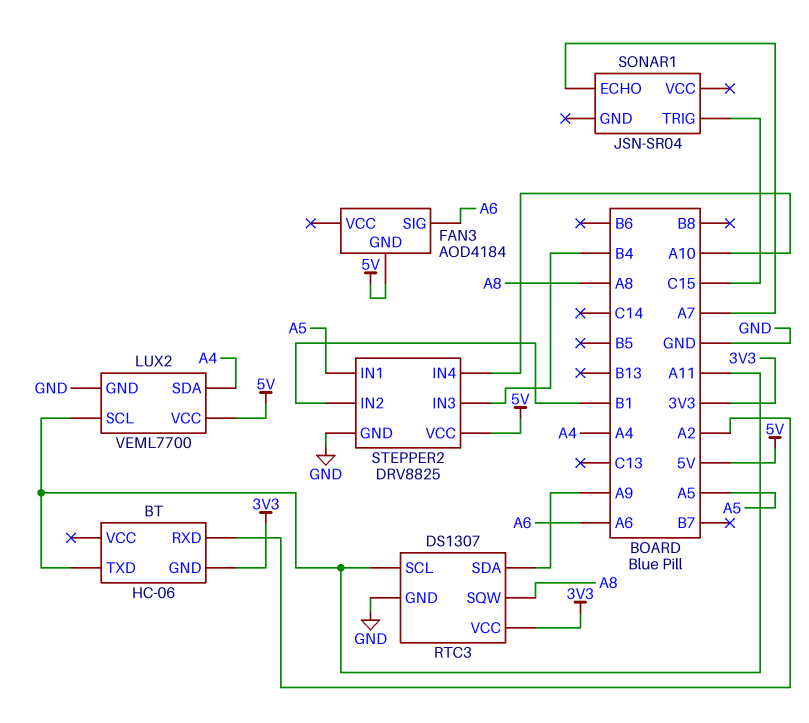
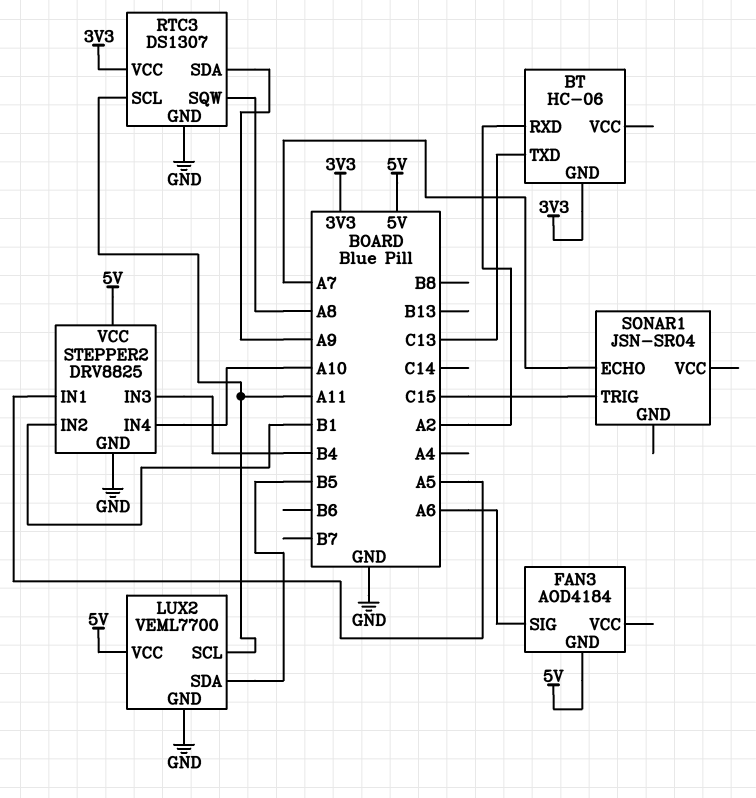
BT pin TXD: A11 -> C13
LUX2 pin SDA: A4 -> B5

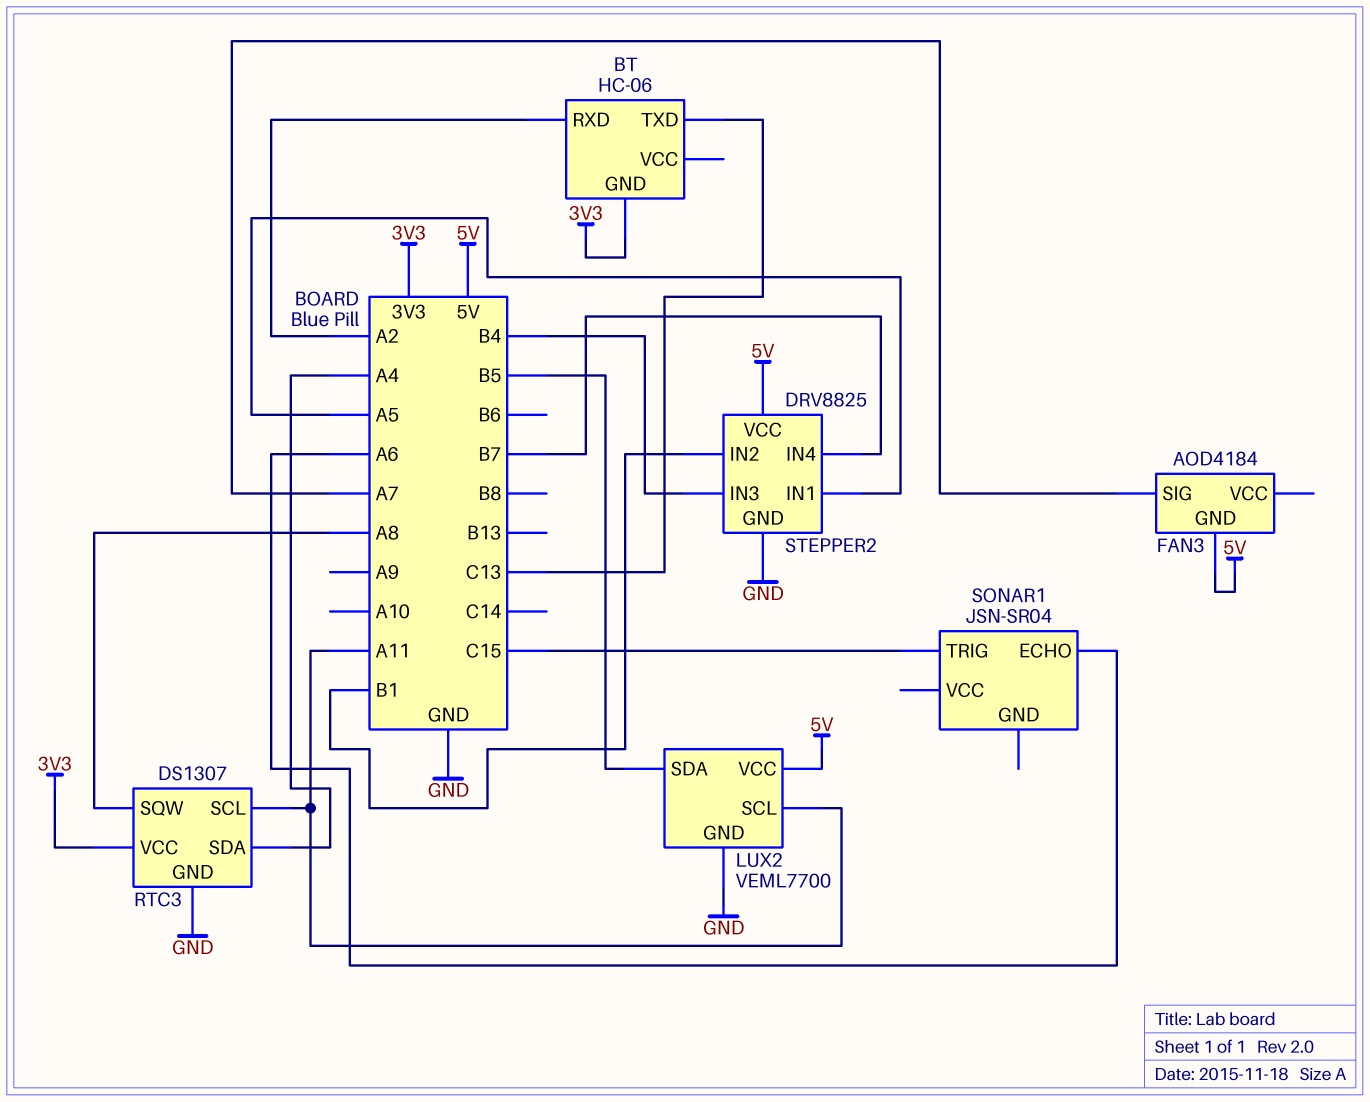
FAN3 pin SIG: A6 -> A7
RTC3 pin SDA: A9 -> A4
SONAR1 pin ECHO: A7 -> A6
STEPPER2 pin IN4: A10 -> B7

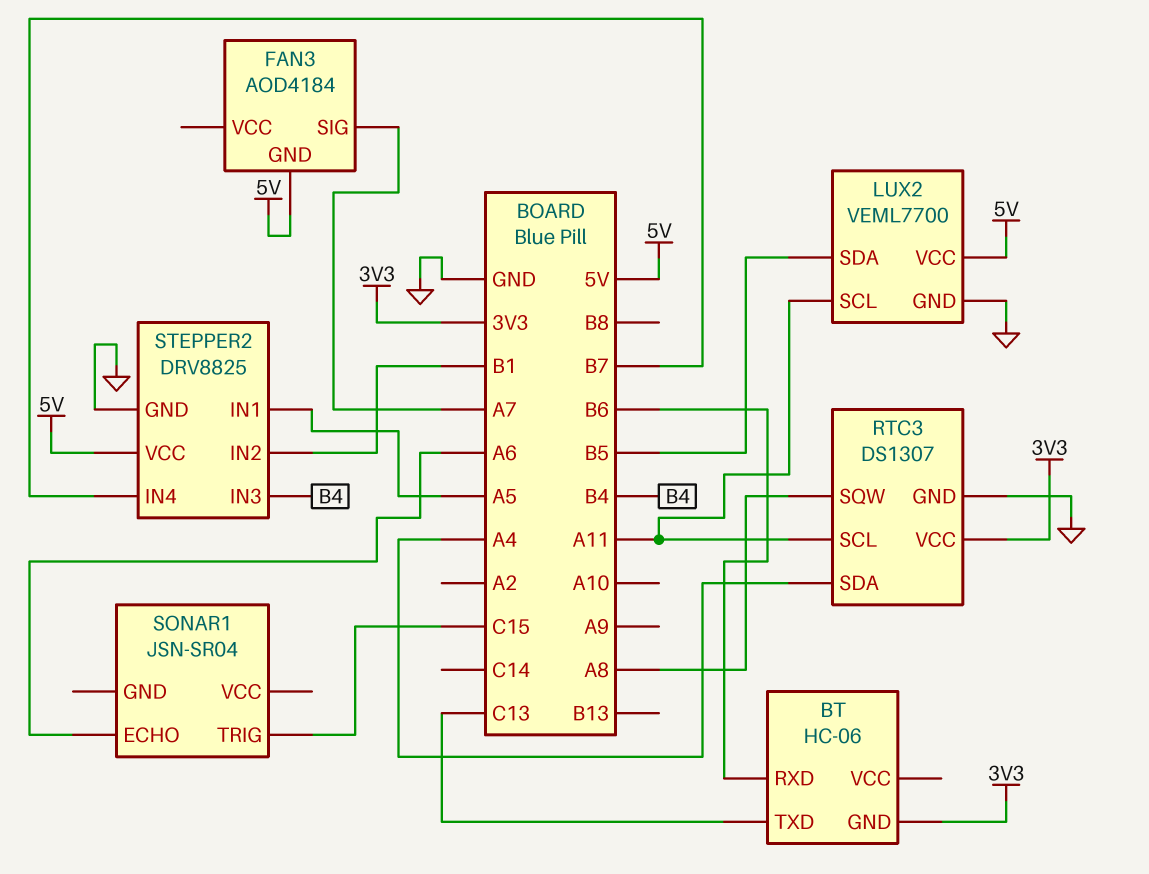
BT pin RXD: A2 -> B6

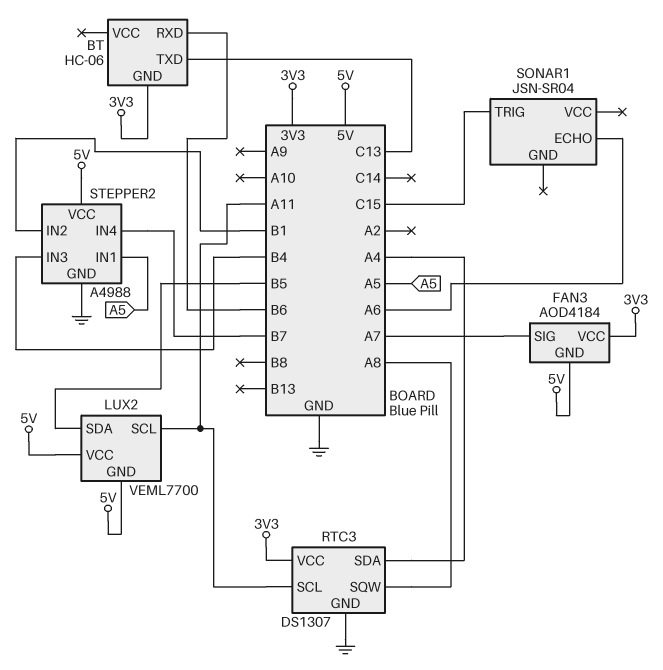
FAN3 pin VCC: none -> 3V3
LUX2 pin GND: GND -> 5V
STEPPER2: DRV8825 -> A4988

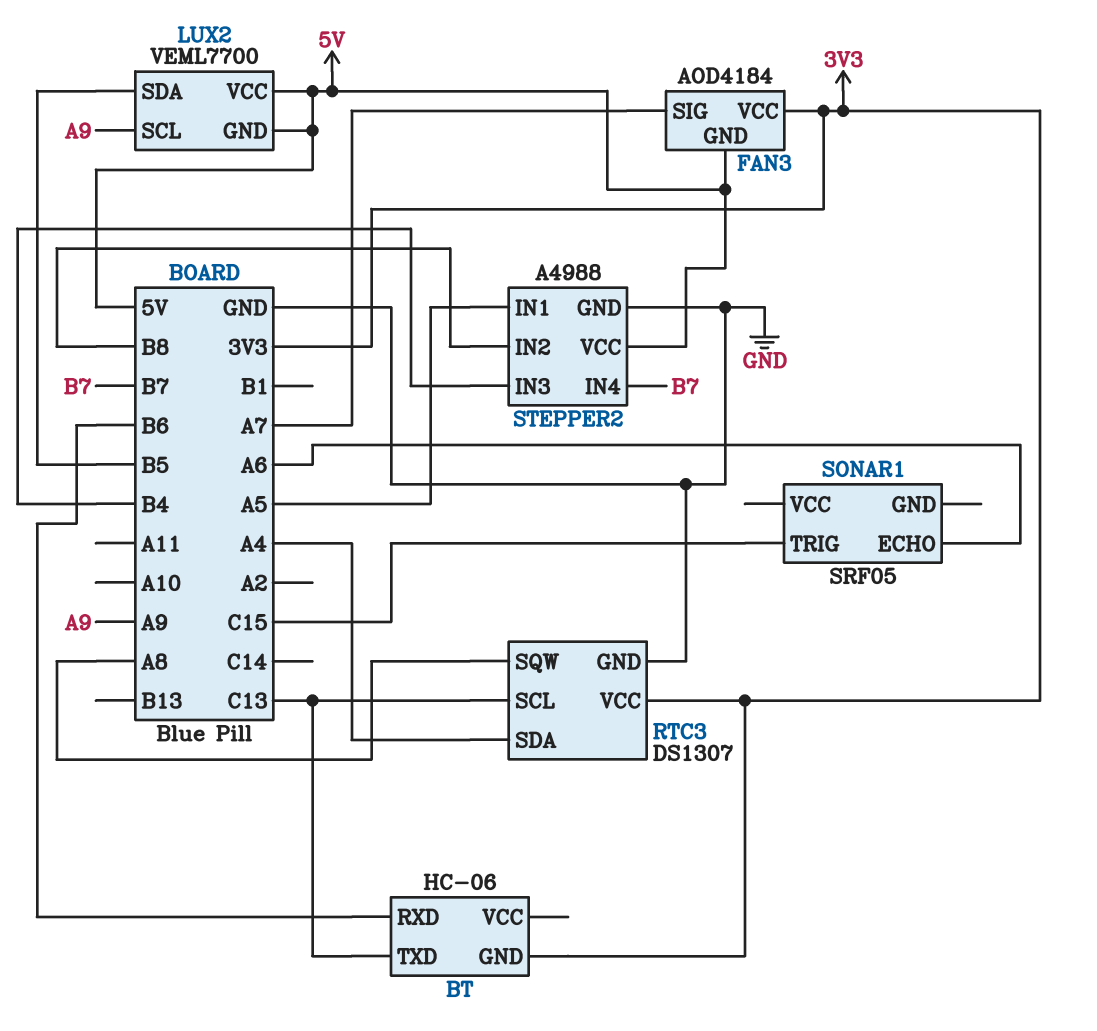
LUX2 pin SCL: A11 -> A9
RTC3 pin SCL: A11 -> C13
SONAR1: JSN-SR04 -> SRF05
STEPPER2 pin IN2: B1 -> B8

